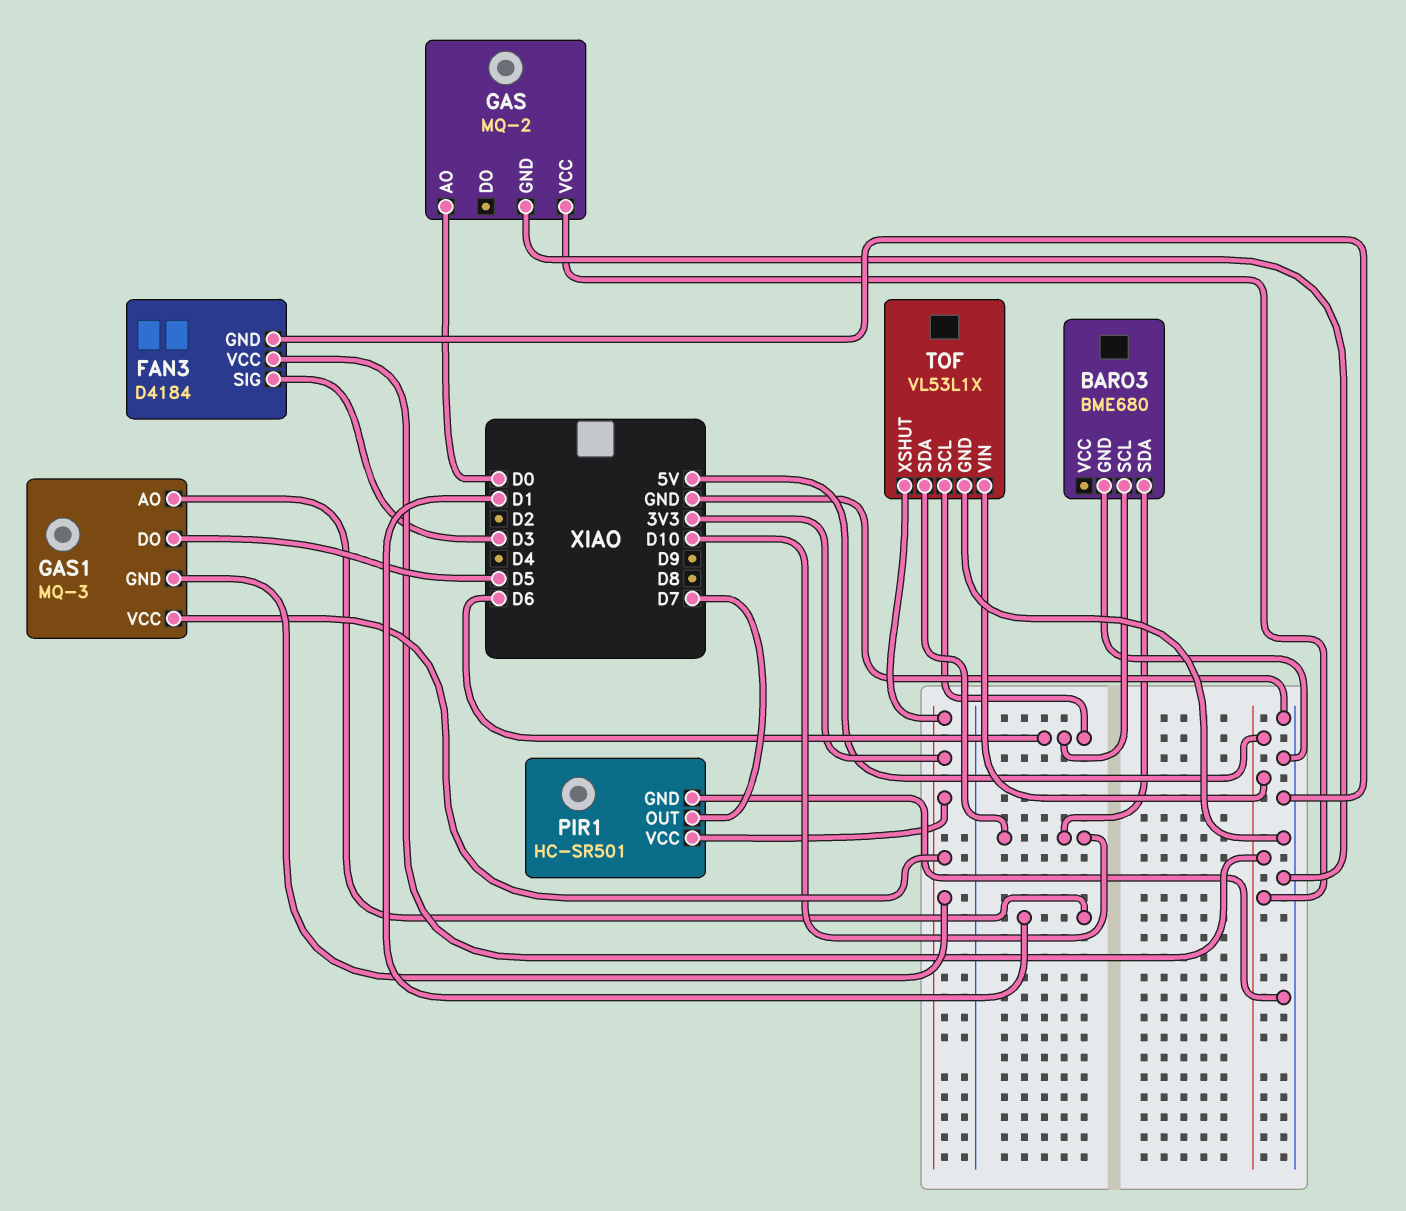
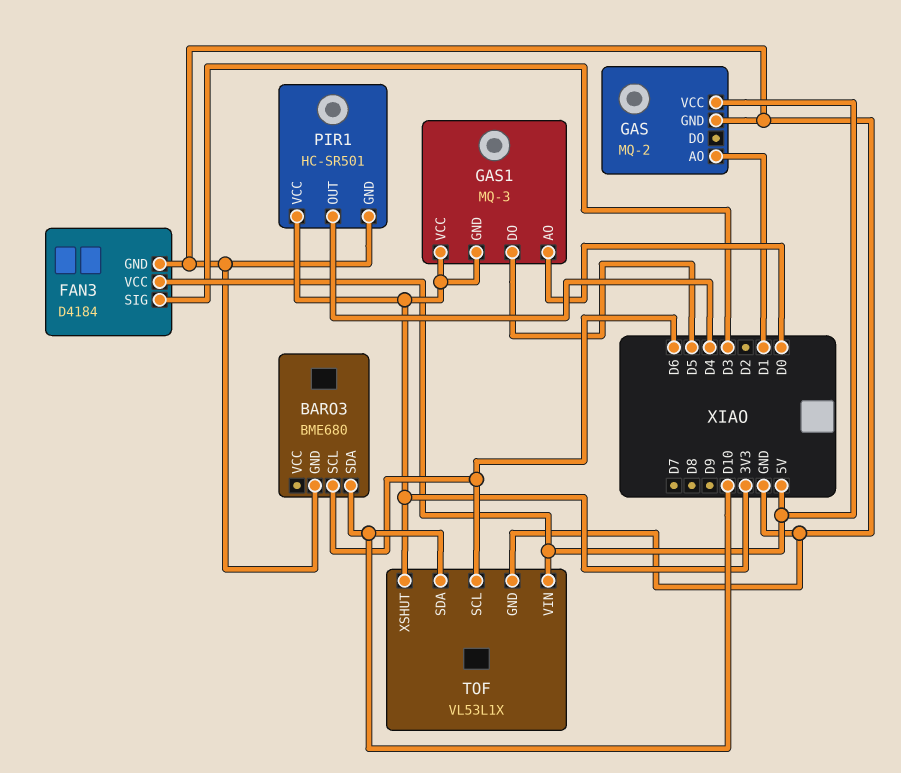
GAS pin AO: D0 -> D1
GAS1 pin AO: D1 -> D0
PIR1 pin OUT: D7 -> D4

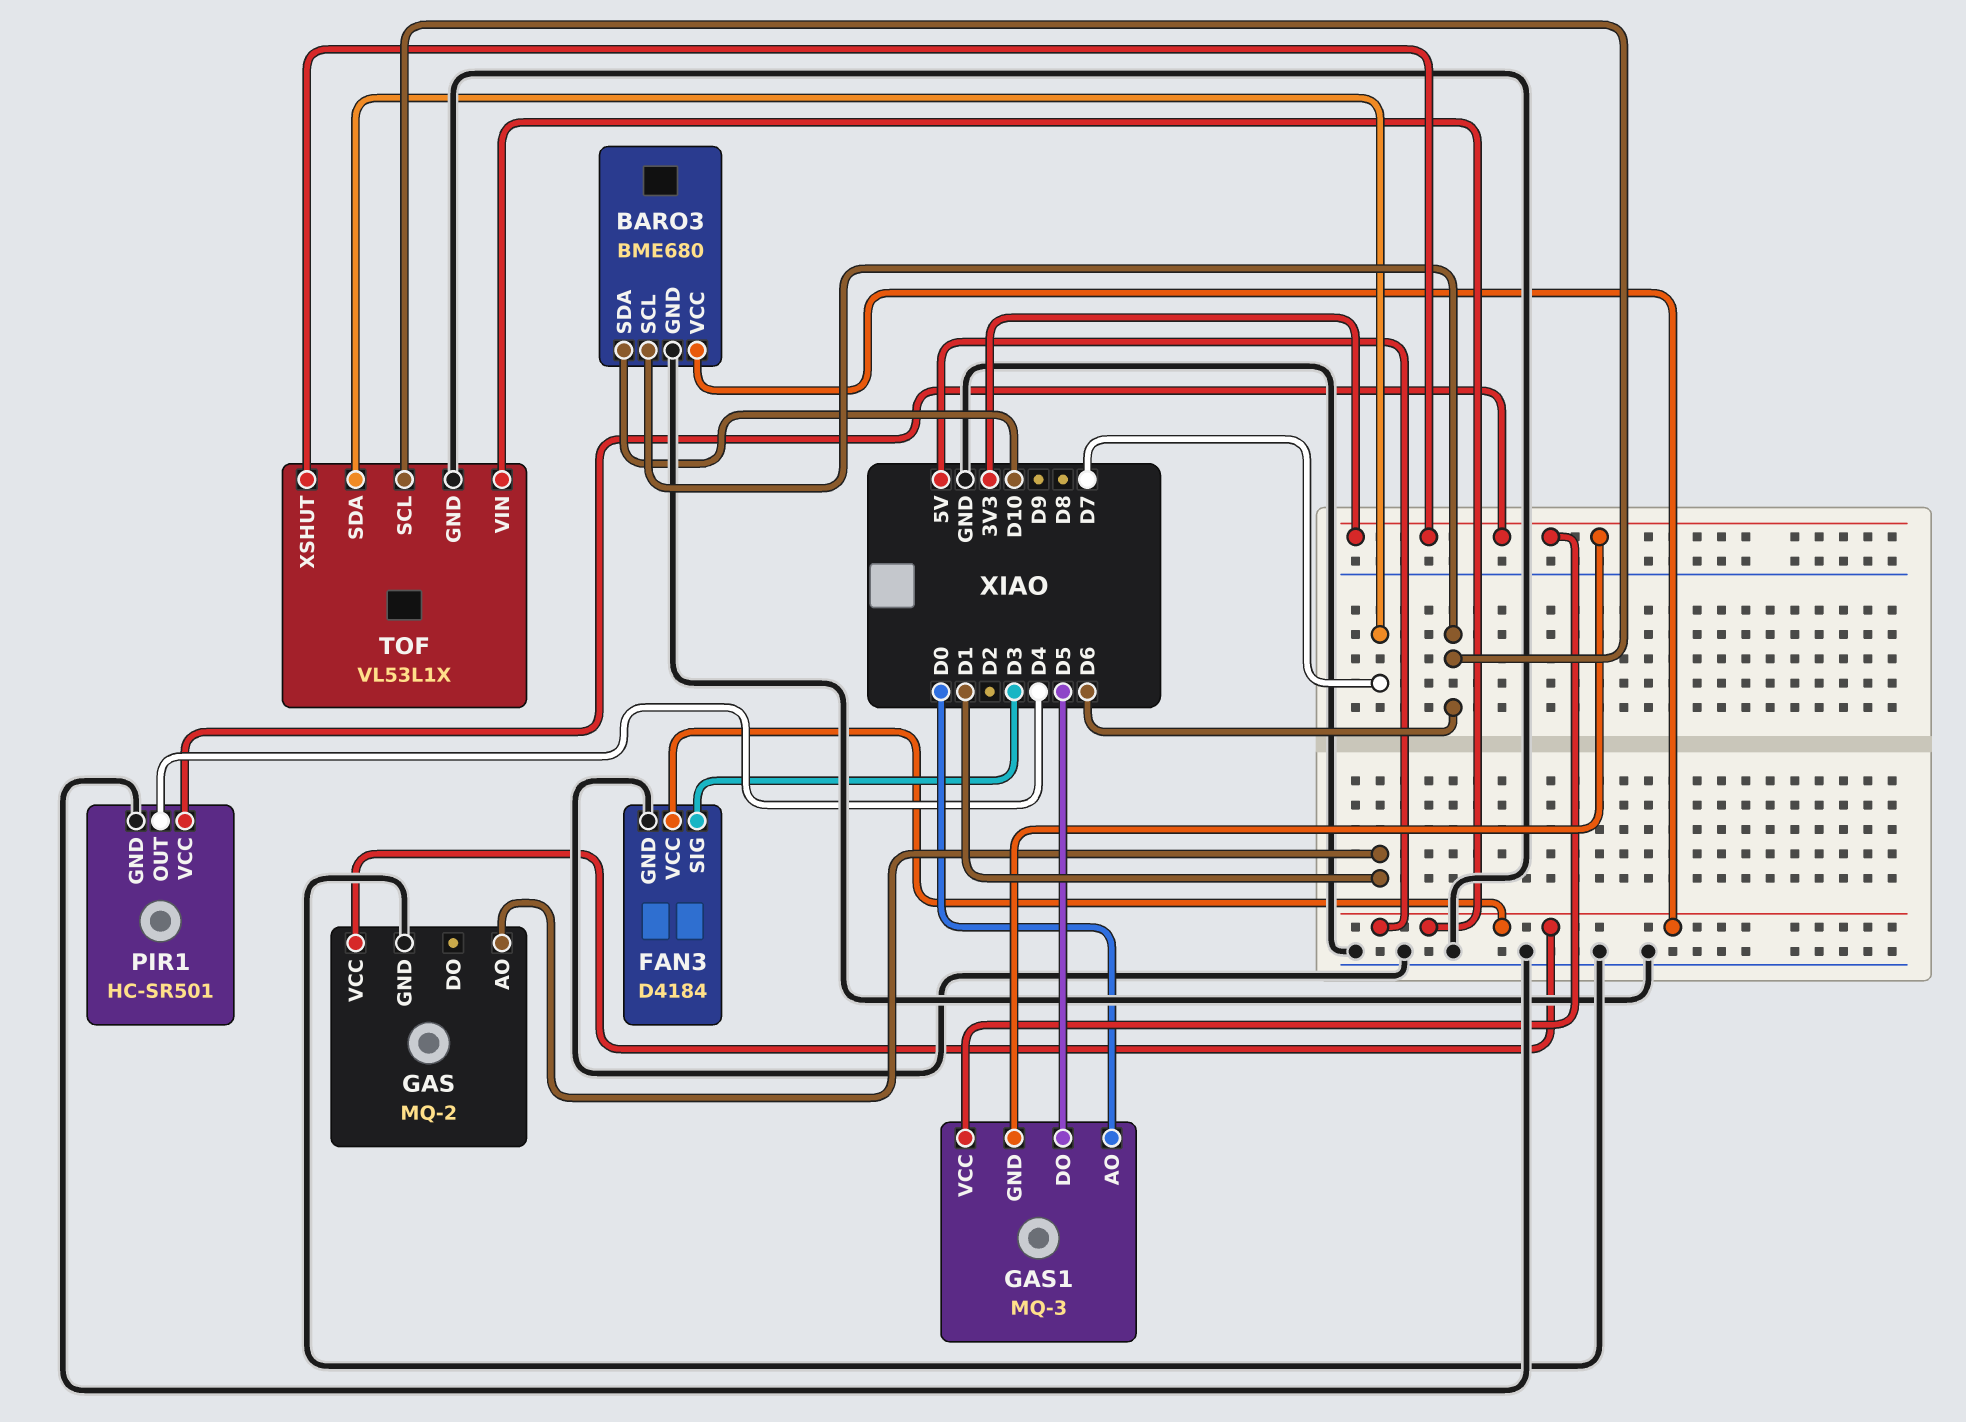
BARO3 pin VCC: none -> 5V
TOF pin SDA: D10 -> D7

